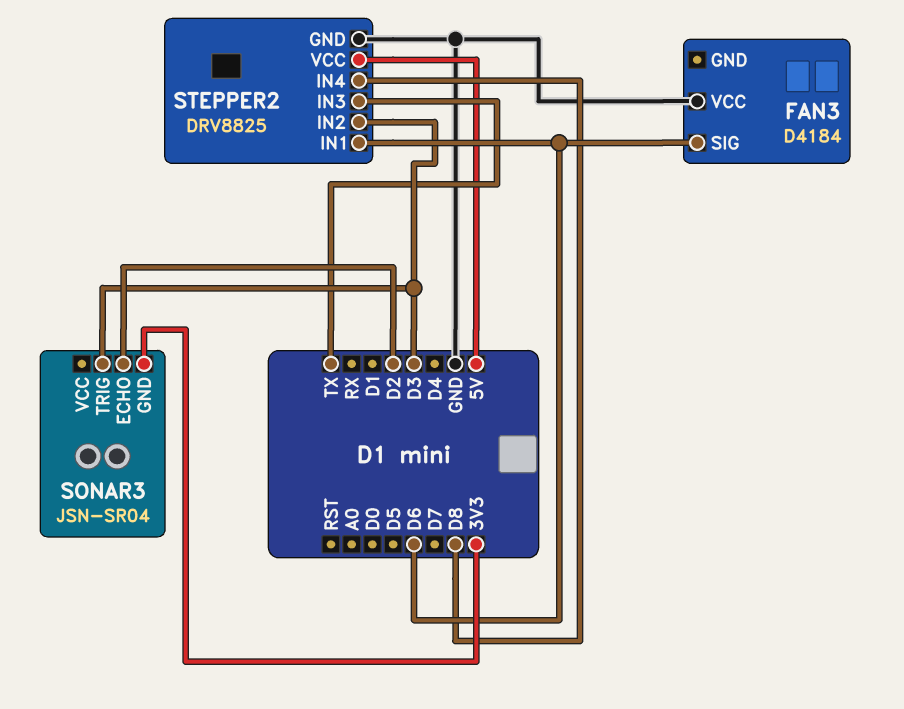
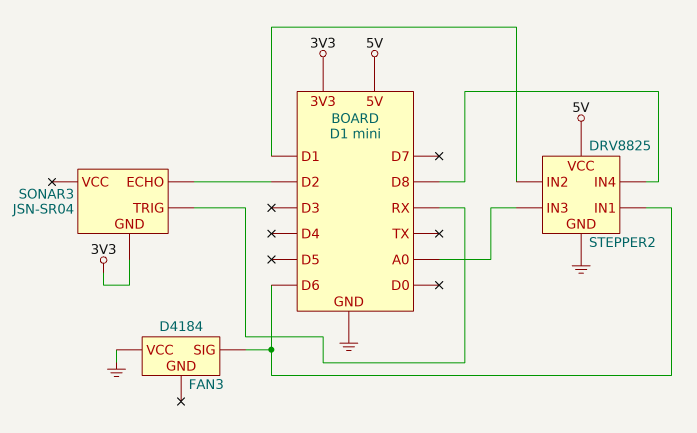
SONAR3 pin TRIG: D3 -> RX
STEPPER2 pin IN2: D3 -> D1
STEPPER2 pin IN3: TX -> A0

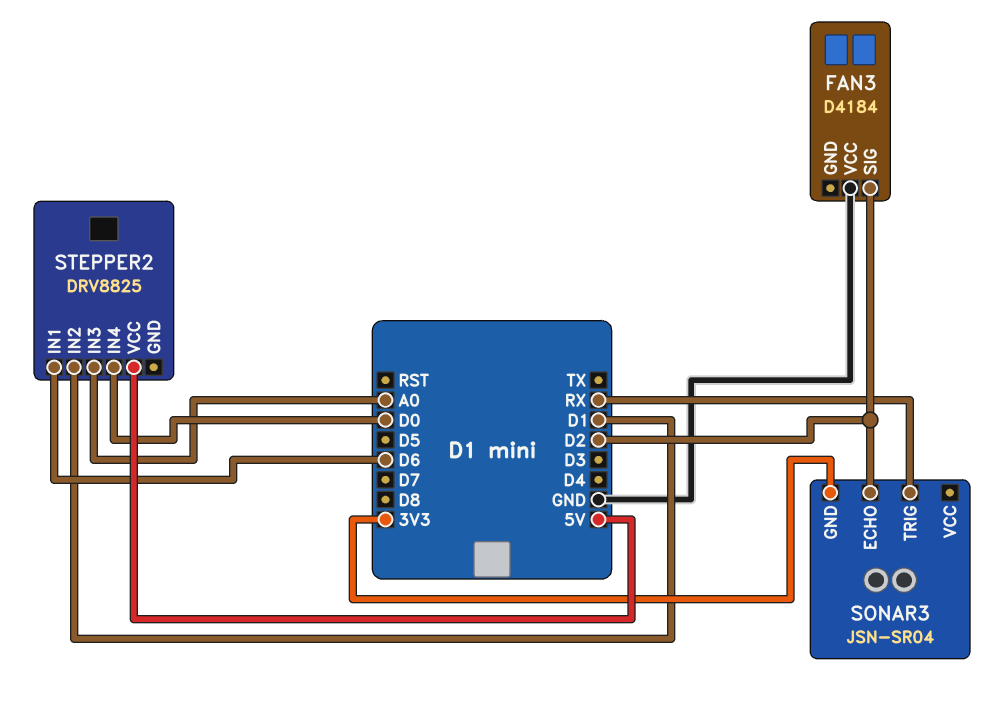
FAN3 pin SIG: D6 -> D2
STEPPER2 pin GND: GND -> none
STEPPER2 pin IN4: D8 -> D0

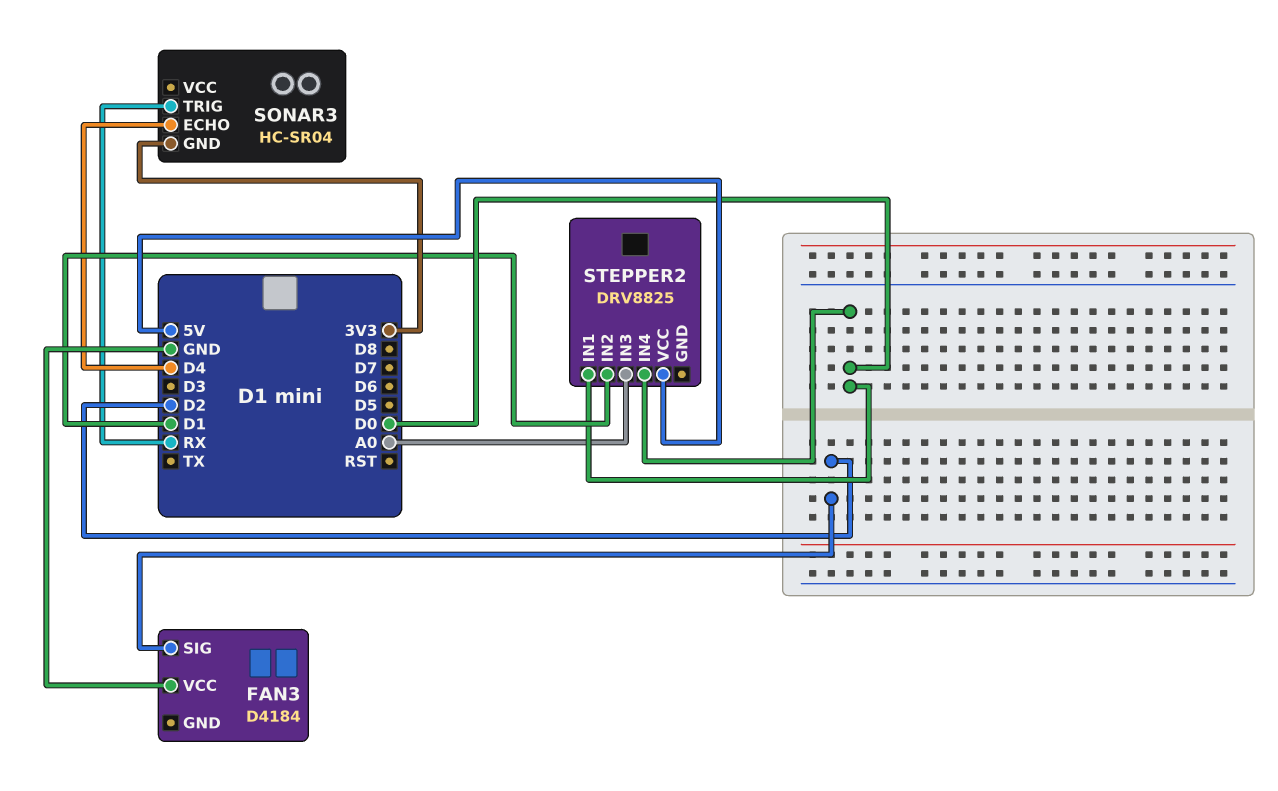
SONAR3: JSN-SR04 -> HC-SR04
SONAR3 pin ECHO: D2 -> D4
STEPPER2 pin IN1: D6 -> D0

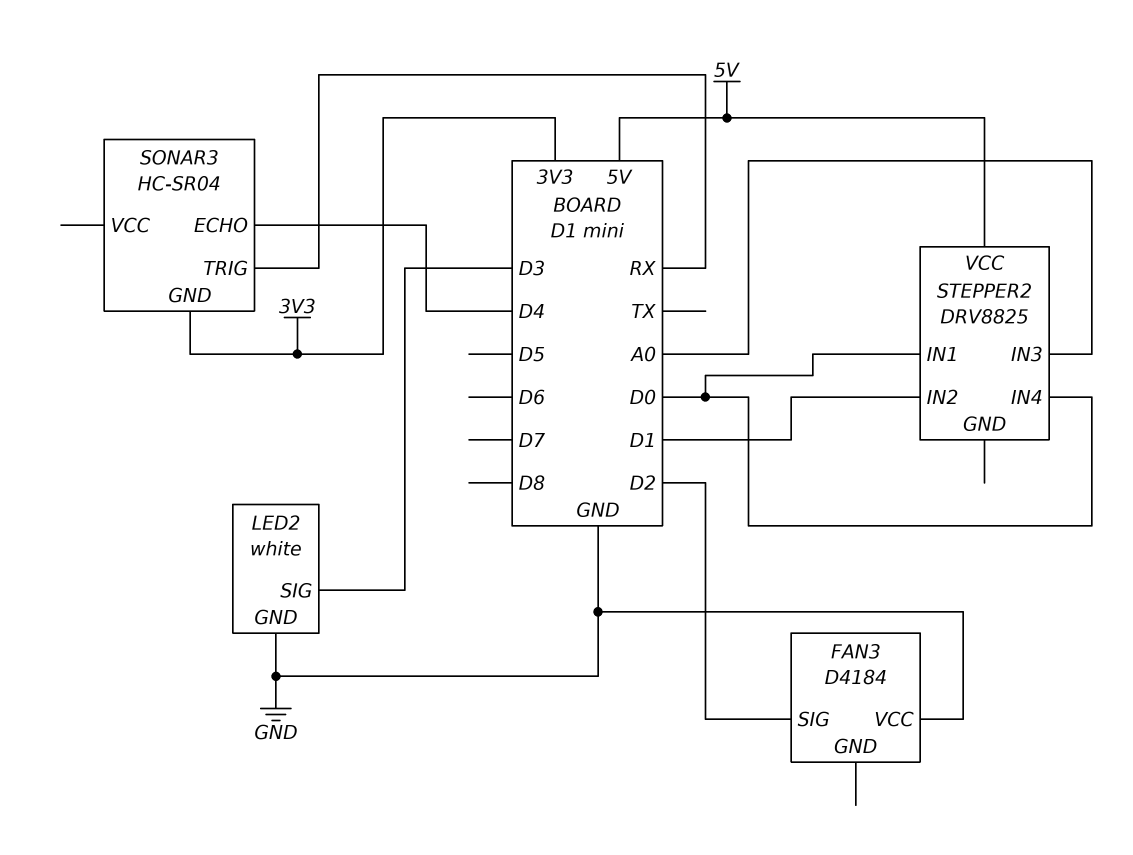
LED2: none -> white
LED2 pin GND: none -> GND
LED2 pin SIG: none -> D3

